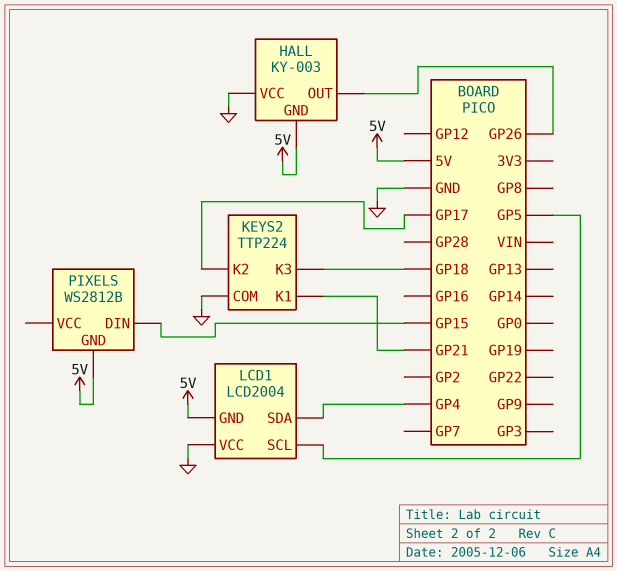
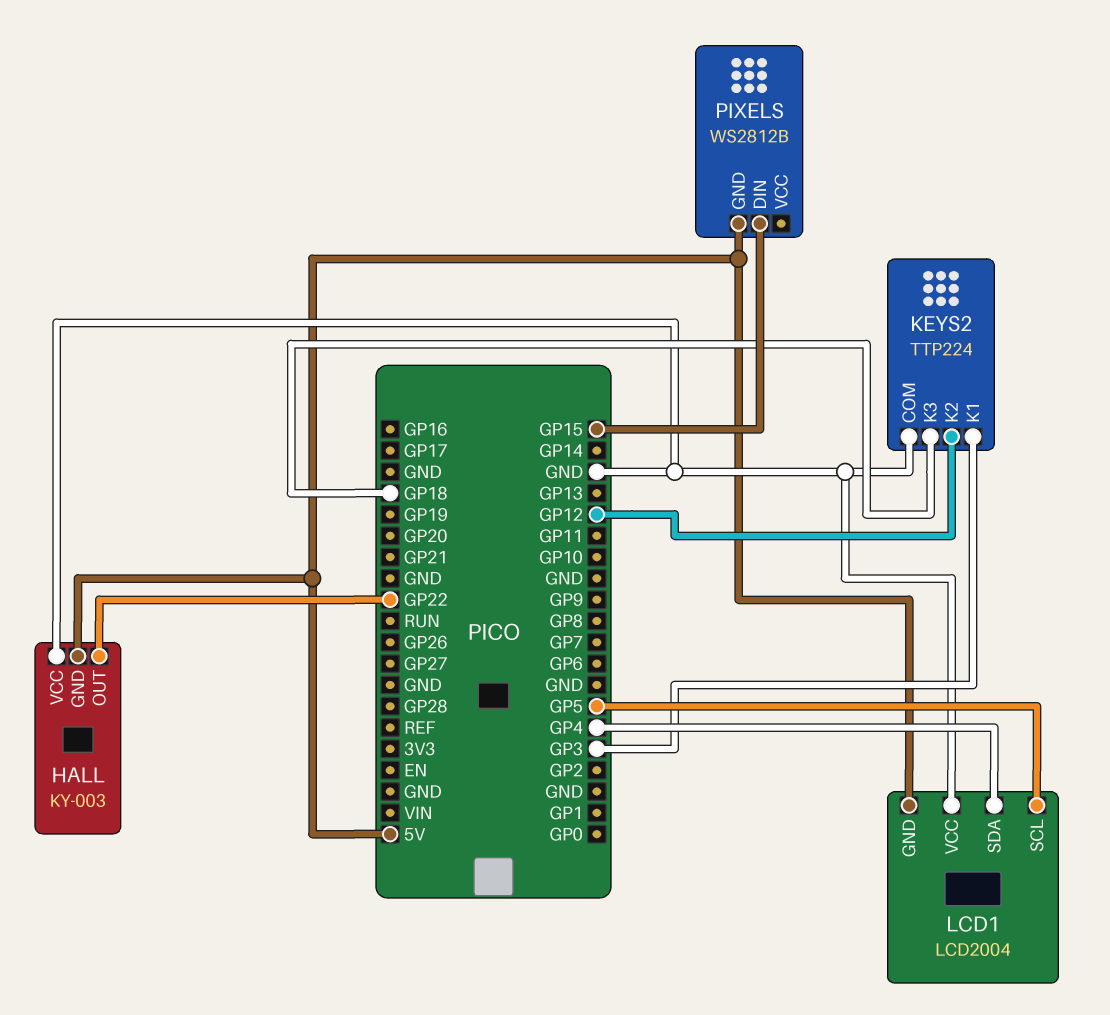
HALL pin OUT: GP26 -> GP22
KEYS2 pin K1: GP21 -> GP3
KEYS2 pin K2: GP17 -> GP12

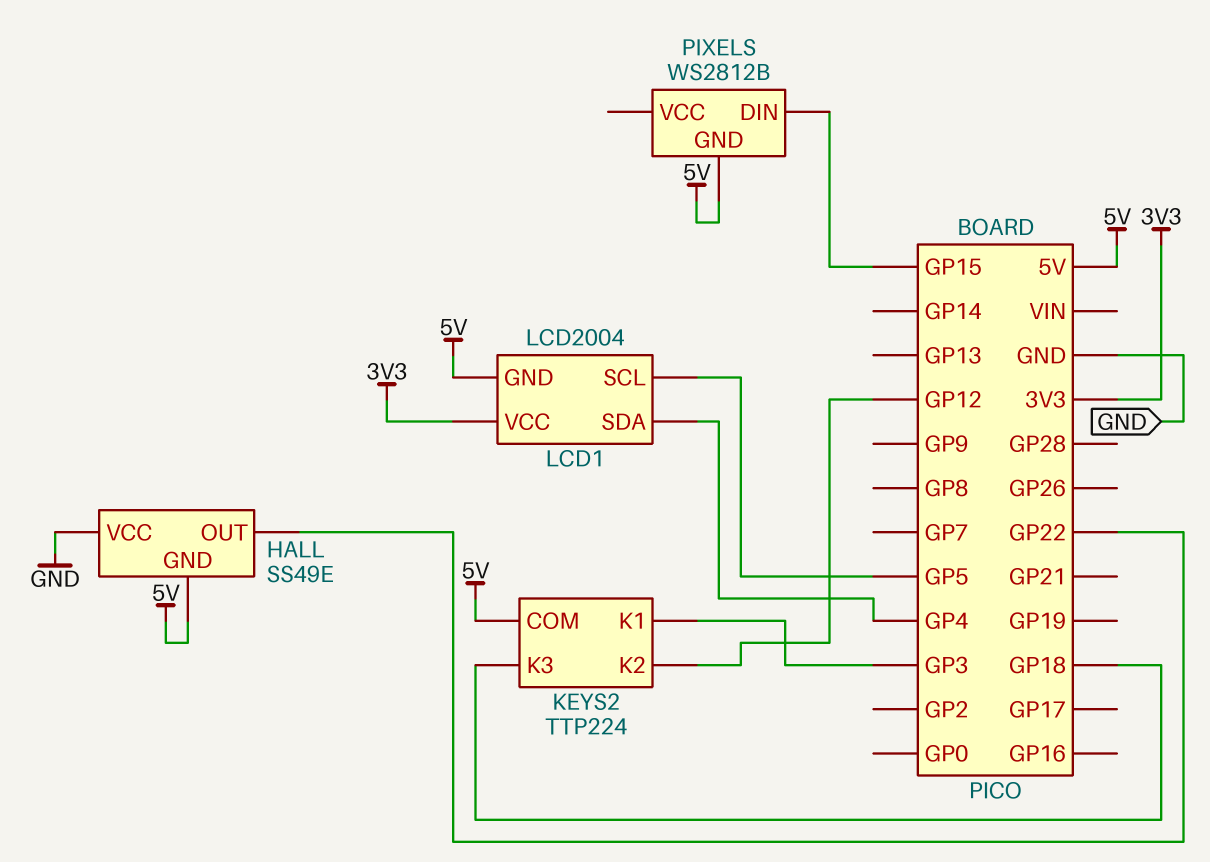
HALL: KY-003 -> SS49E
KEYS2 pin COM: GND -> 5V
LCD1 pin VCC: GND -> 3V3

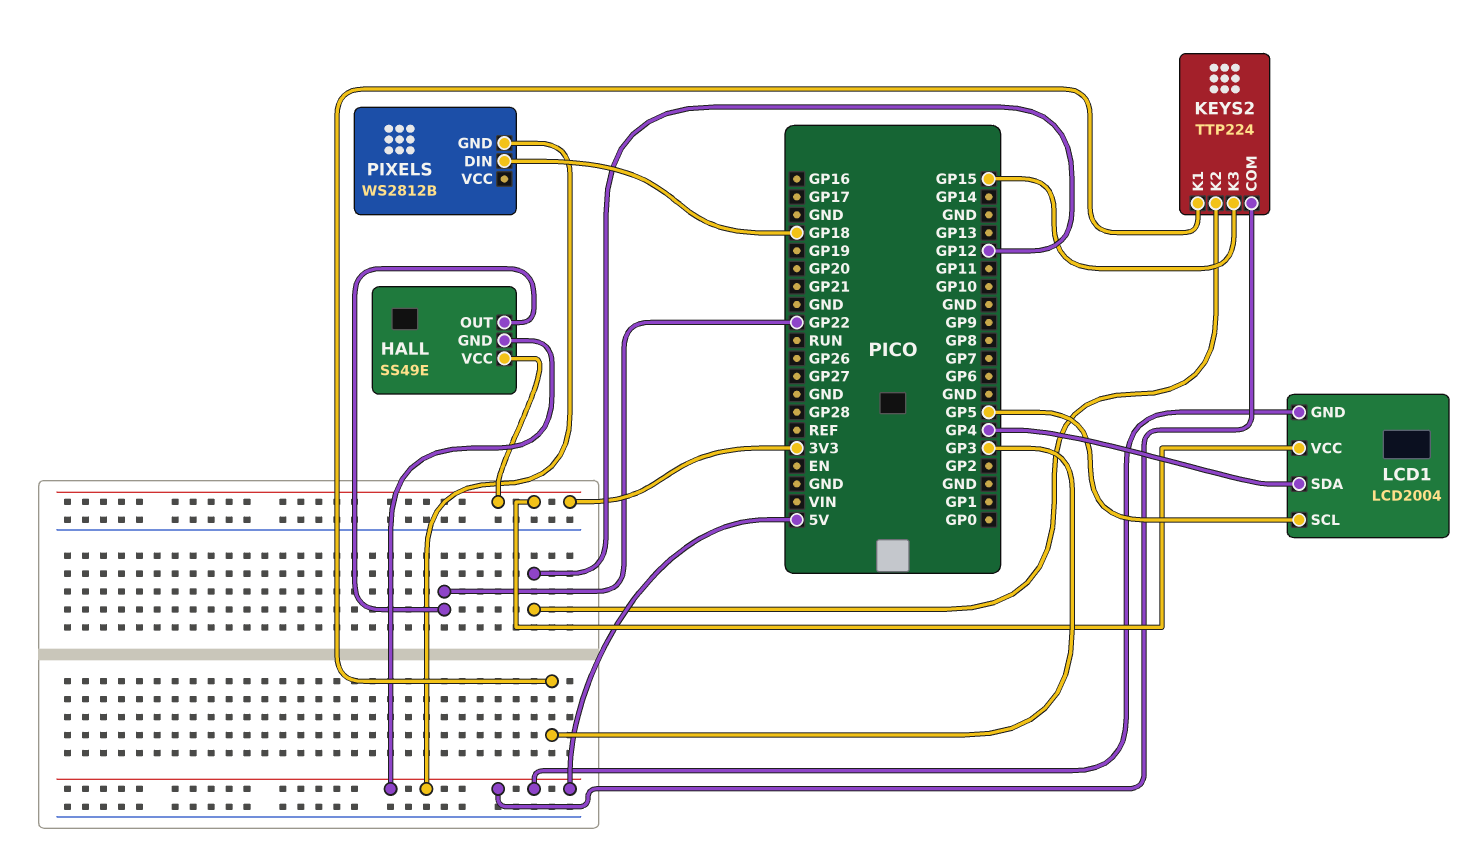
HALL pin VCC: GND -> 3V3
KEYS2 pin K3: GP18 -> GP15
PIXELS pin DIN: GP15 -> GP18

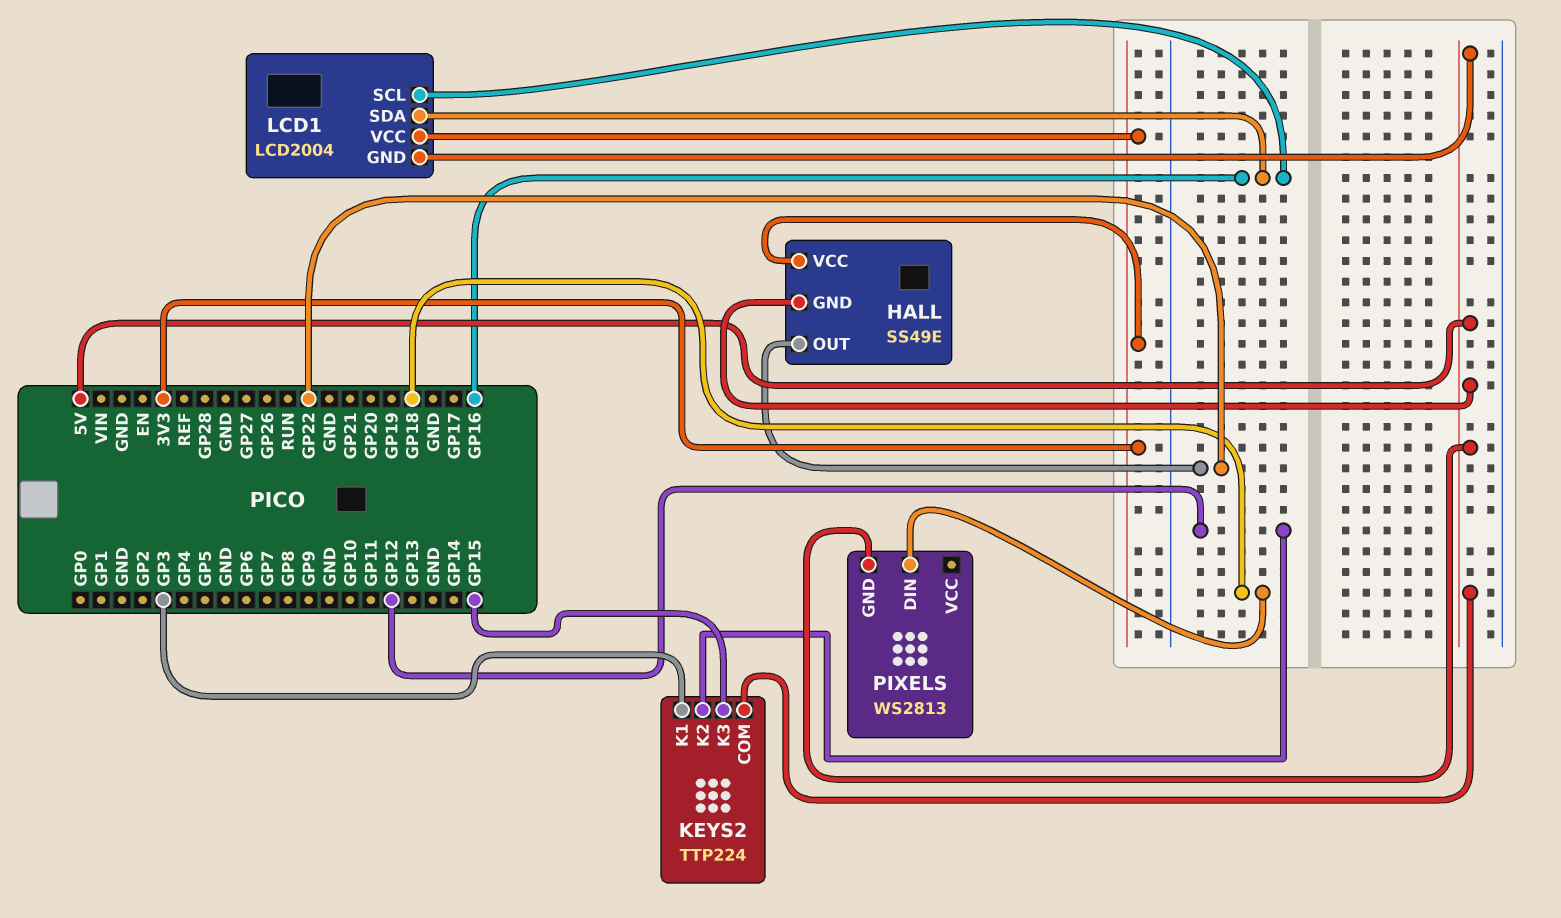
LCD1 pin SCL: GP5 -> GP16
LCD1 pin SDA: GP4 -> GP16
PIXELS: WS2812B -> WS2813

